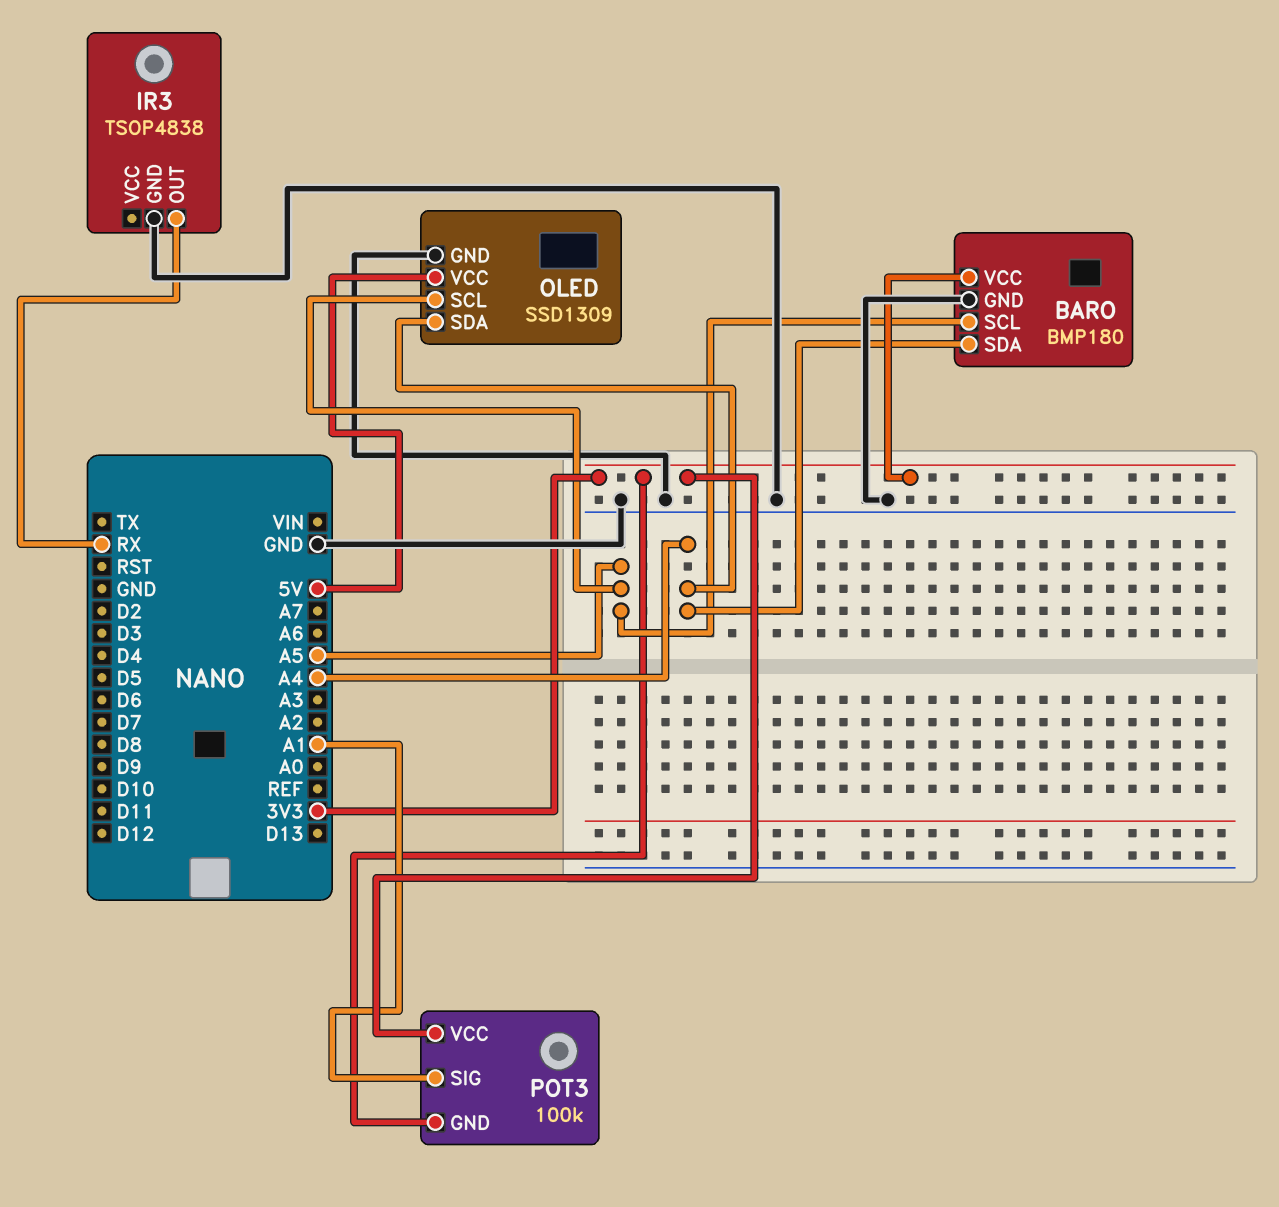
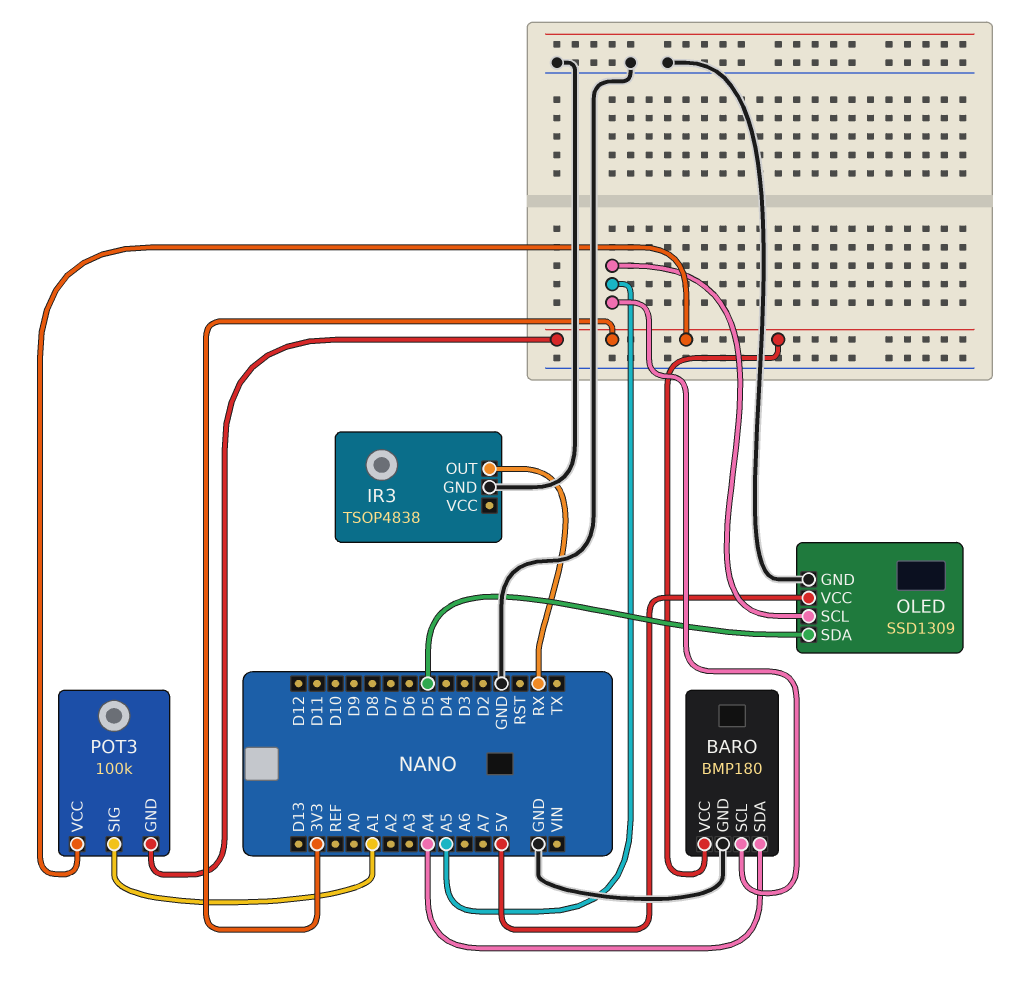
OLED pin SDA: A4 -> D5

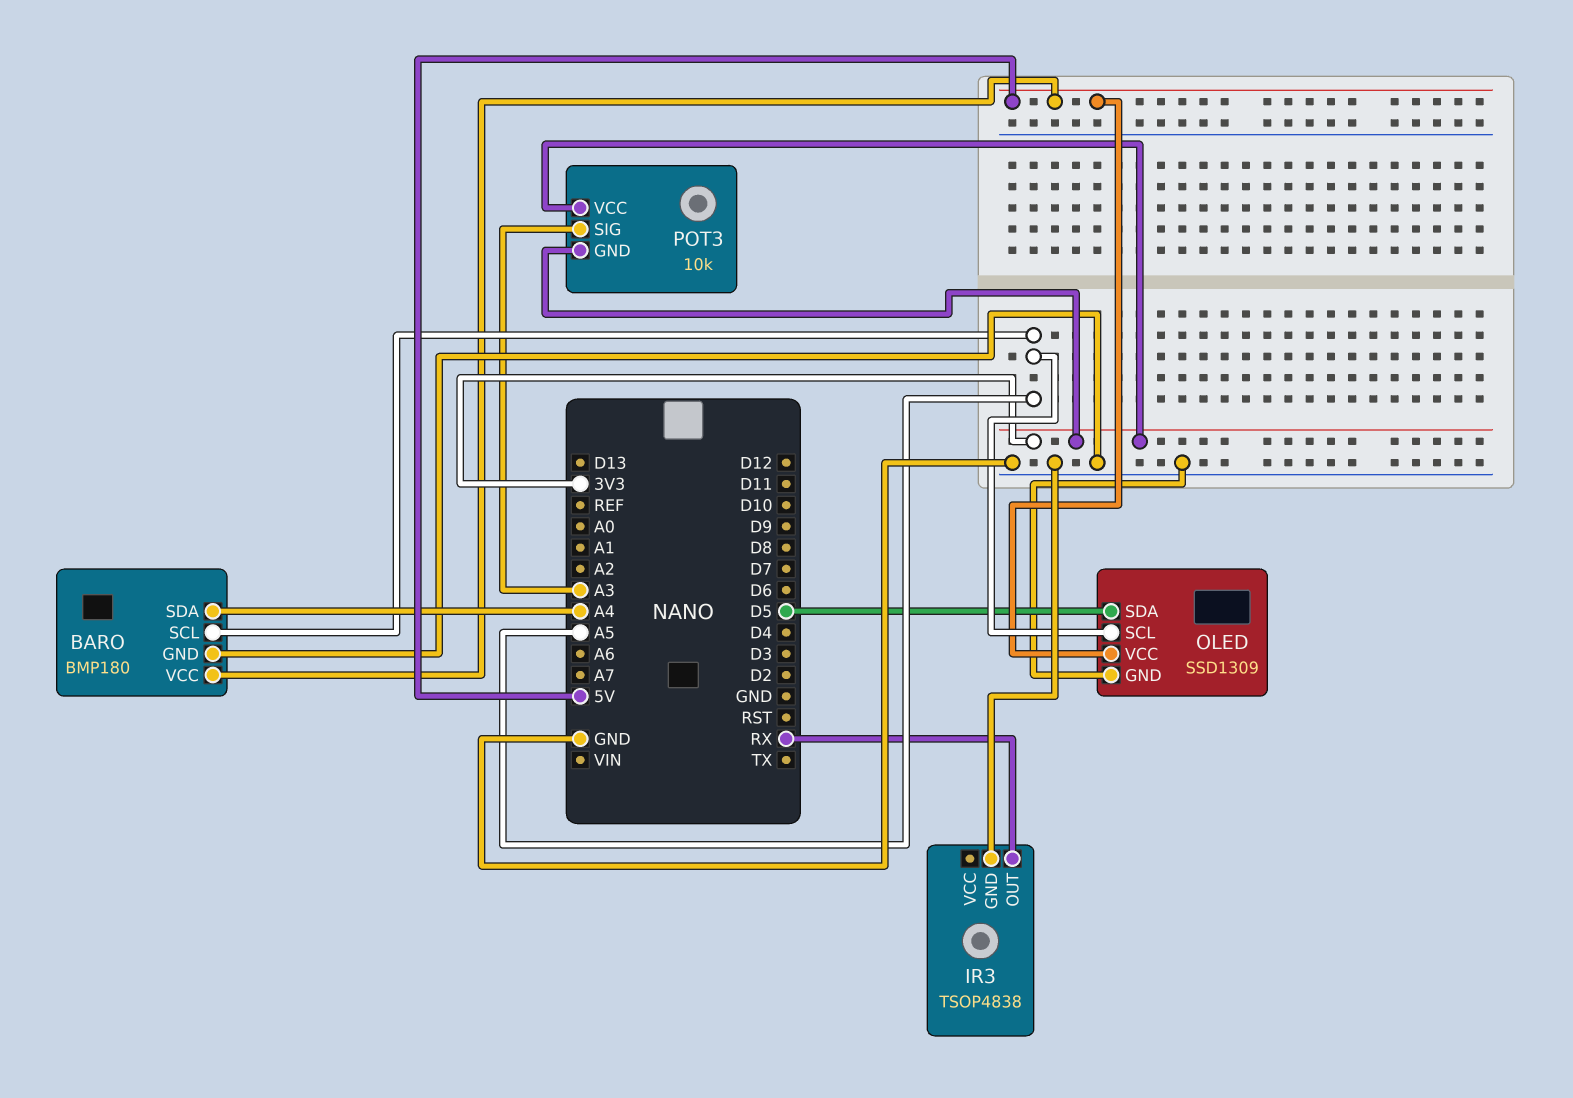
BARO pin VCC: 3V3 -> 5V
POT3: 100k -> 10k
POT3 pin SIG: A1 -> A3

